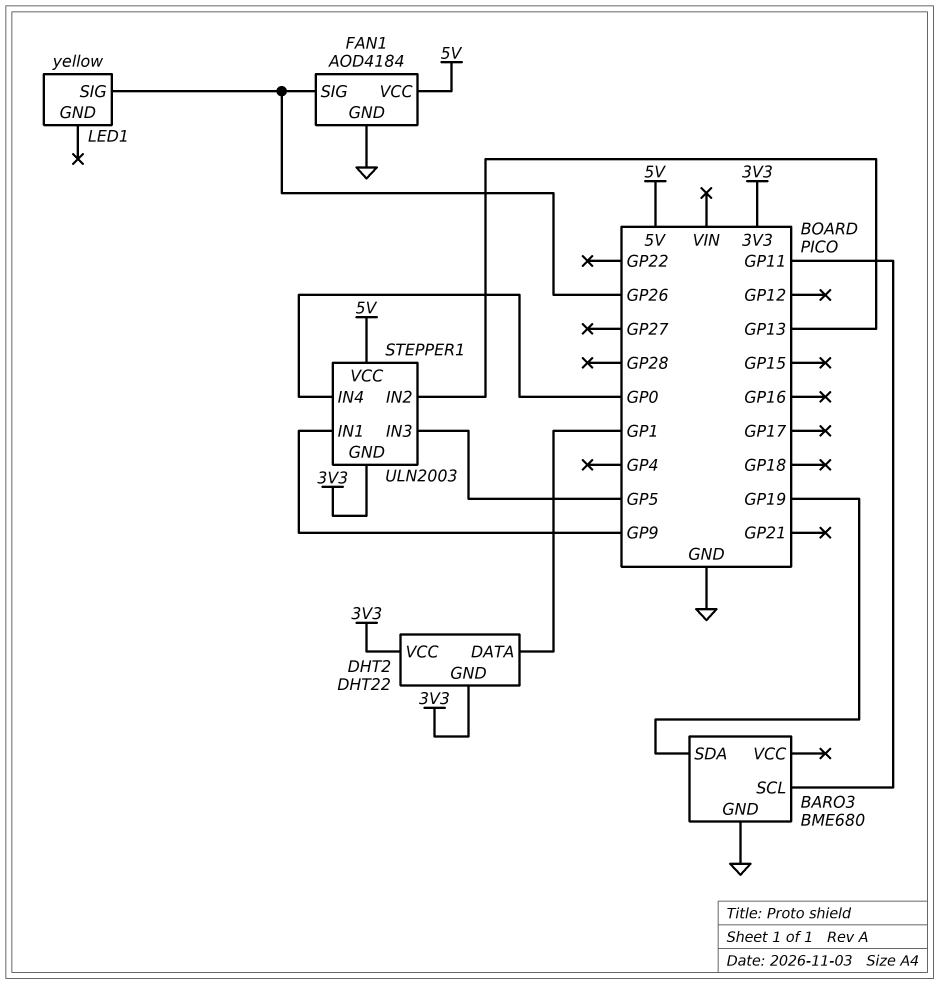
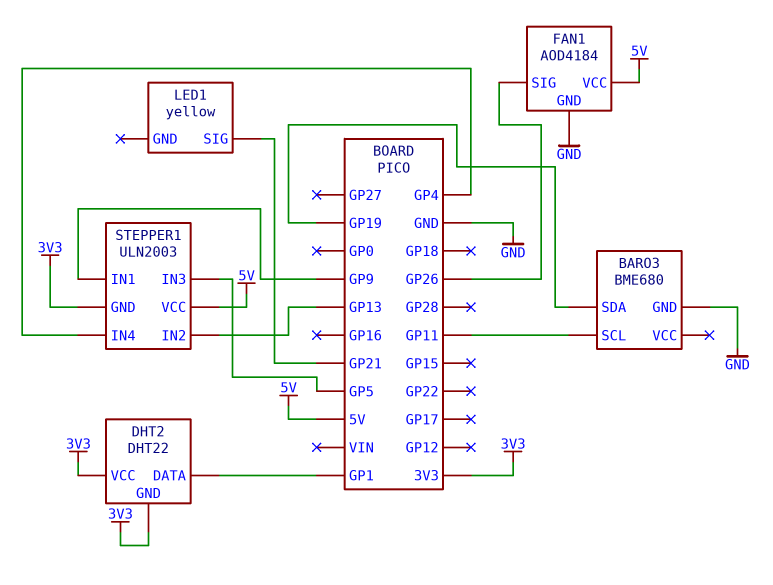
LED1 pin SIG: GP26 -> GP21
STEPPER1 pin IN4: GP0 -> GP4

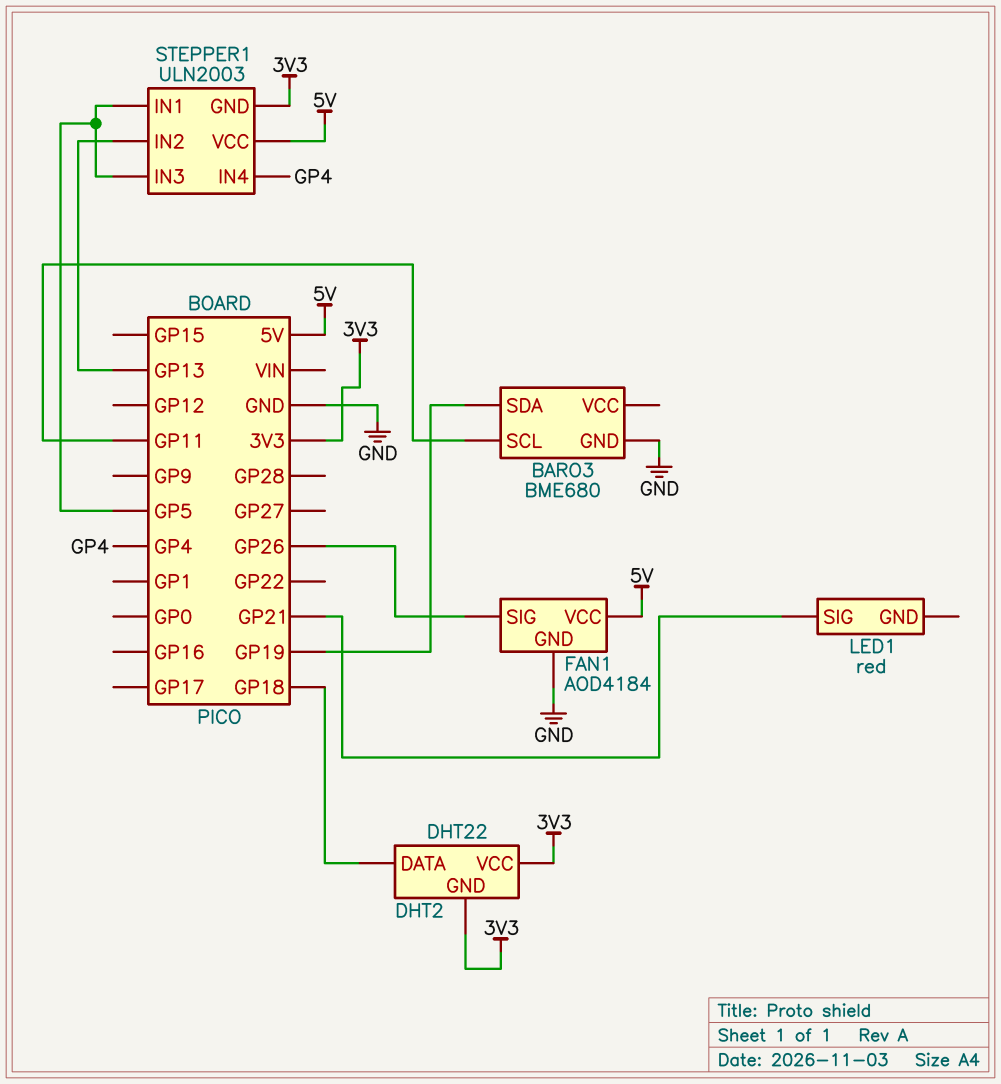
DHT2 pin DATA: GP1 -> GP18
LED1: yellow -> red
STEPPER1 pin IN1: GP9 -> GP5

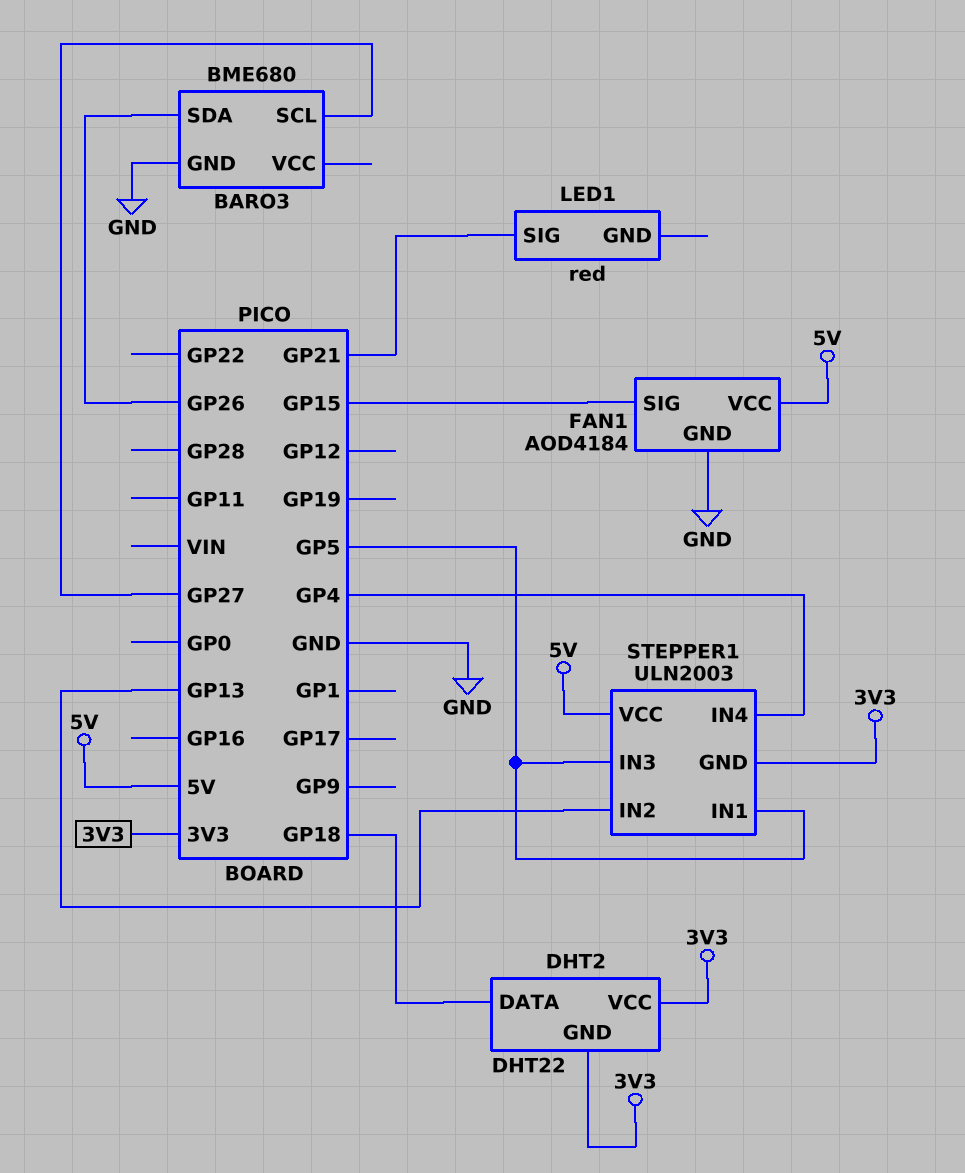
BARO3 pin SCL: GP11 -> GP27
BARO3 pin SDA: GP19 -> GP26
FAN1 pin SIG: GP26 -> GP15

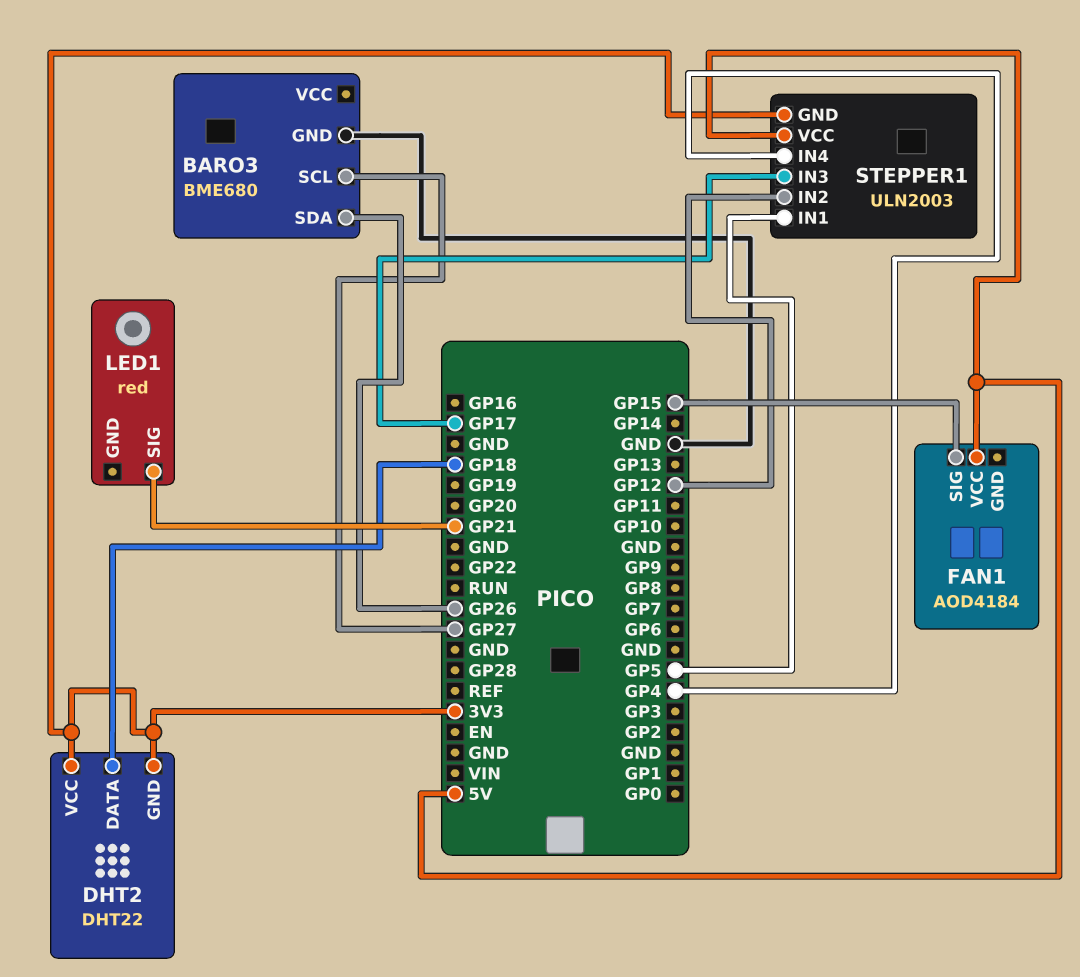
FAN1 pin GND: GND -> none
STEPPER1 pin IN2: GP13 -> GP12
STEPPER1 pin IN3: GP5 -> GP17

